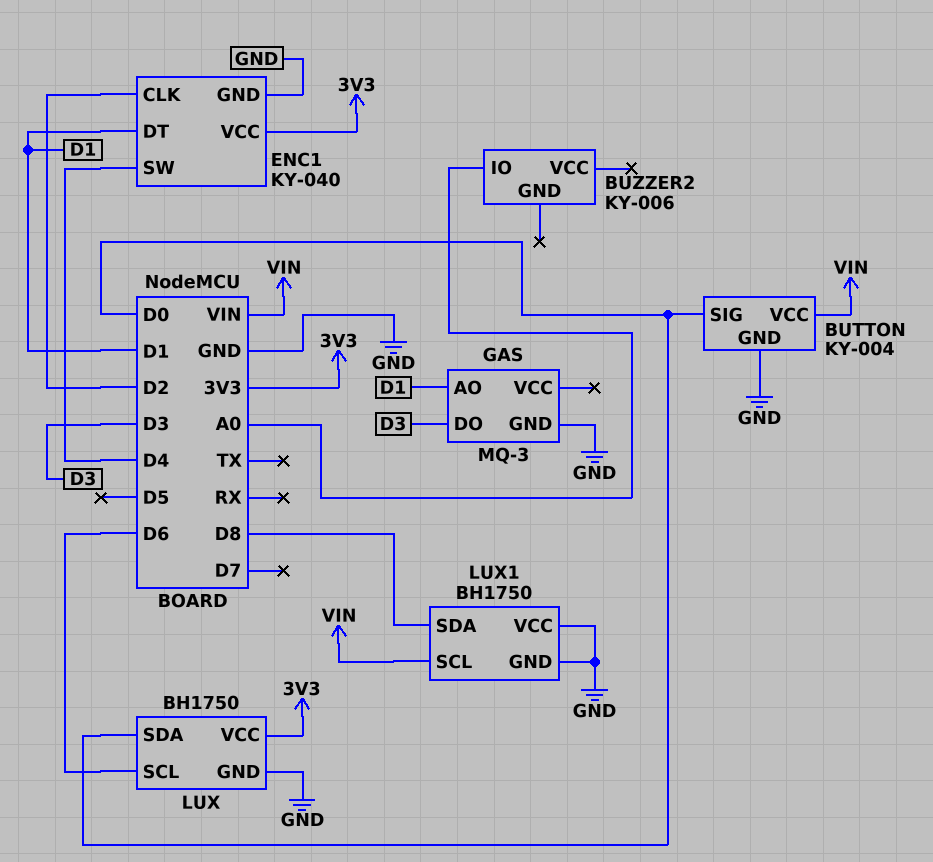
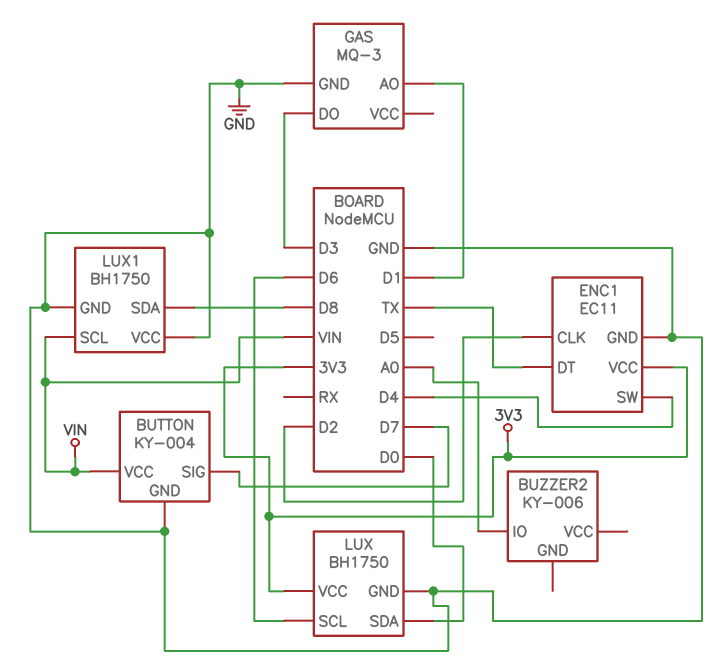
BUTTON pin SIG: D0 -> D7
ENC1: KY-040 -> EC11
ENC1 pin DT: D1 -> TX

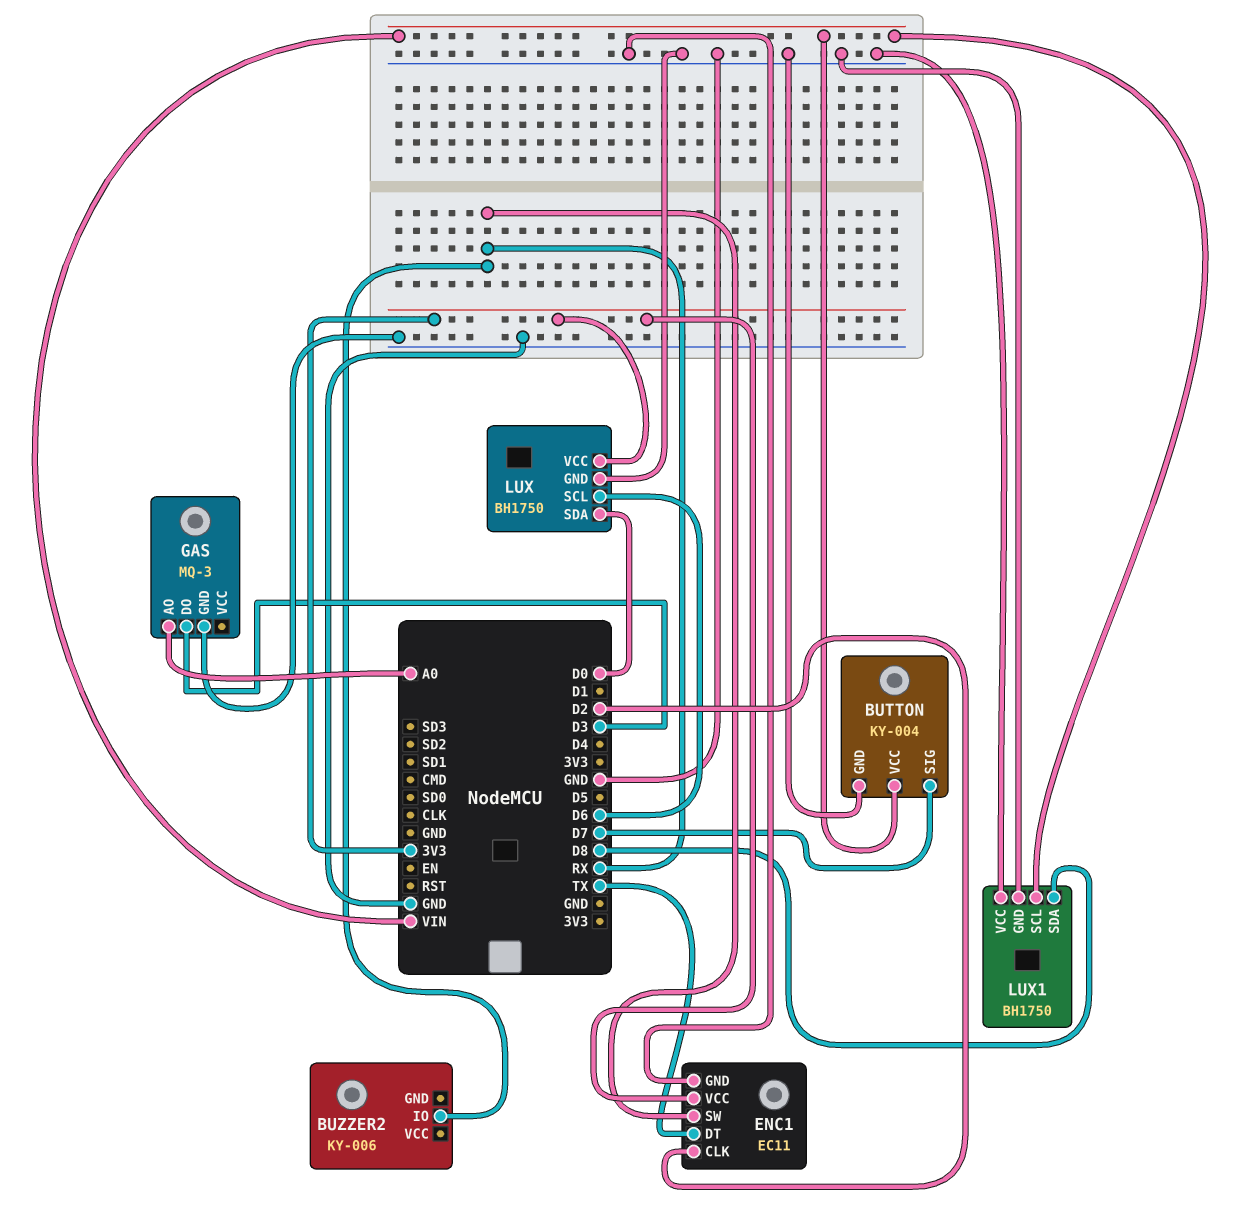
BUZZER2 pin IO: A0 -> RX
ENC1 pin SW: D4 -> RX
GAS pin AO: D1 -> A0

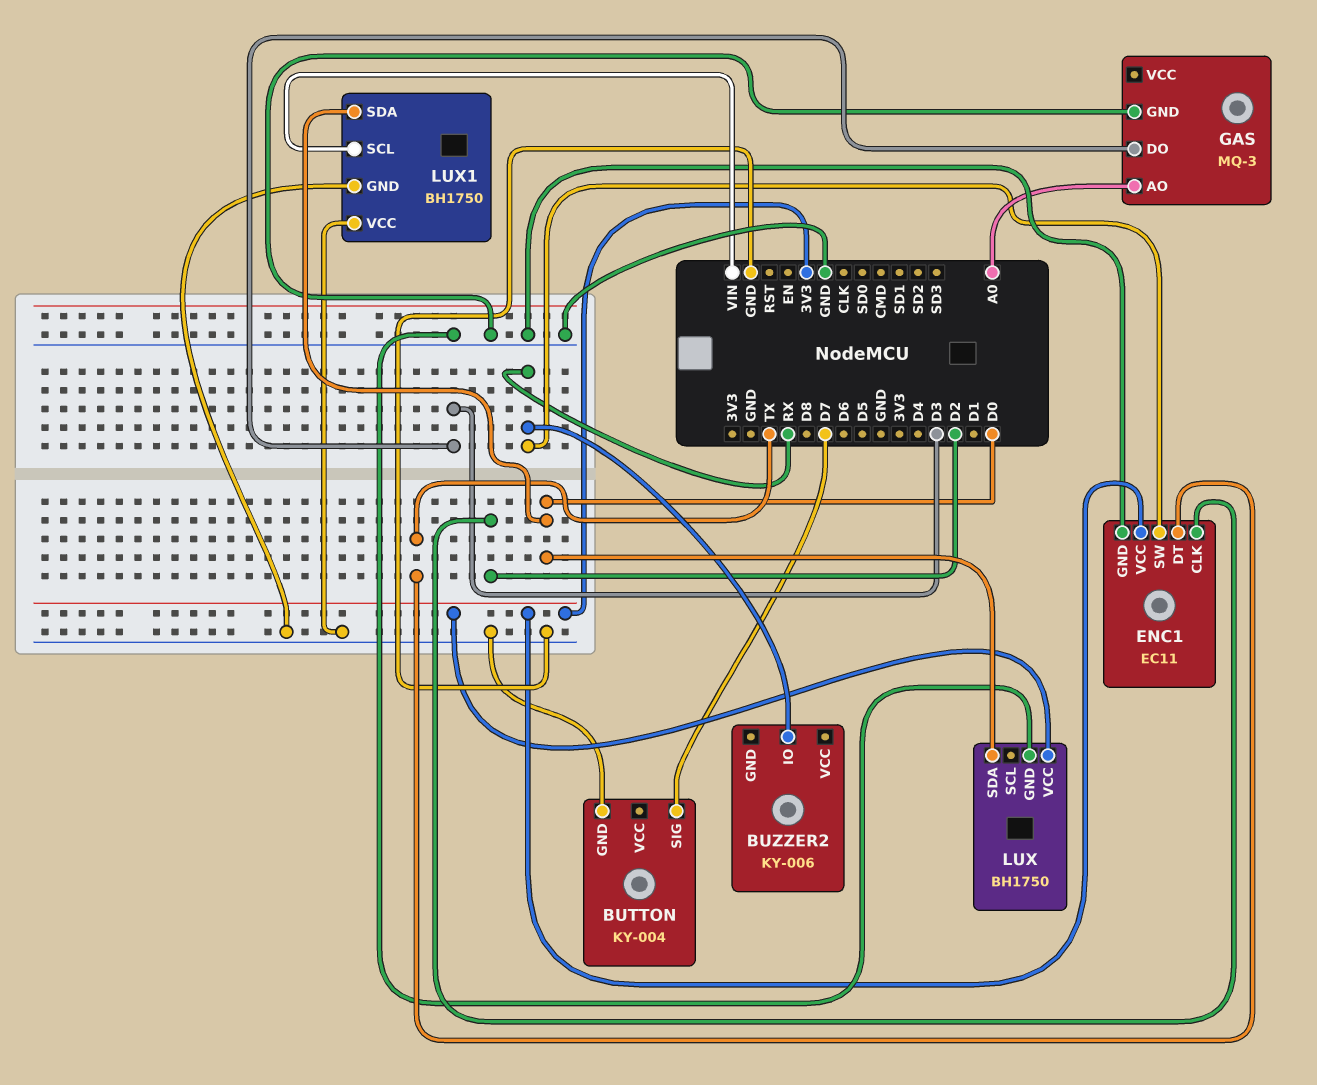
BUTTON pin VCC: VIN -> none
LUX pin SCL: D6 -> none
LUX1 pin SDA: D8 -> D0

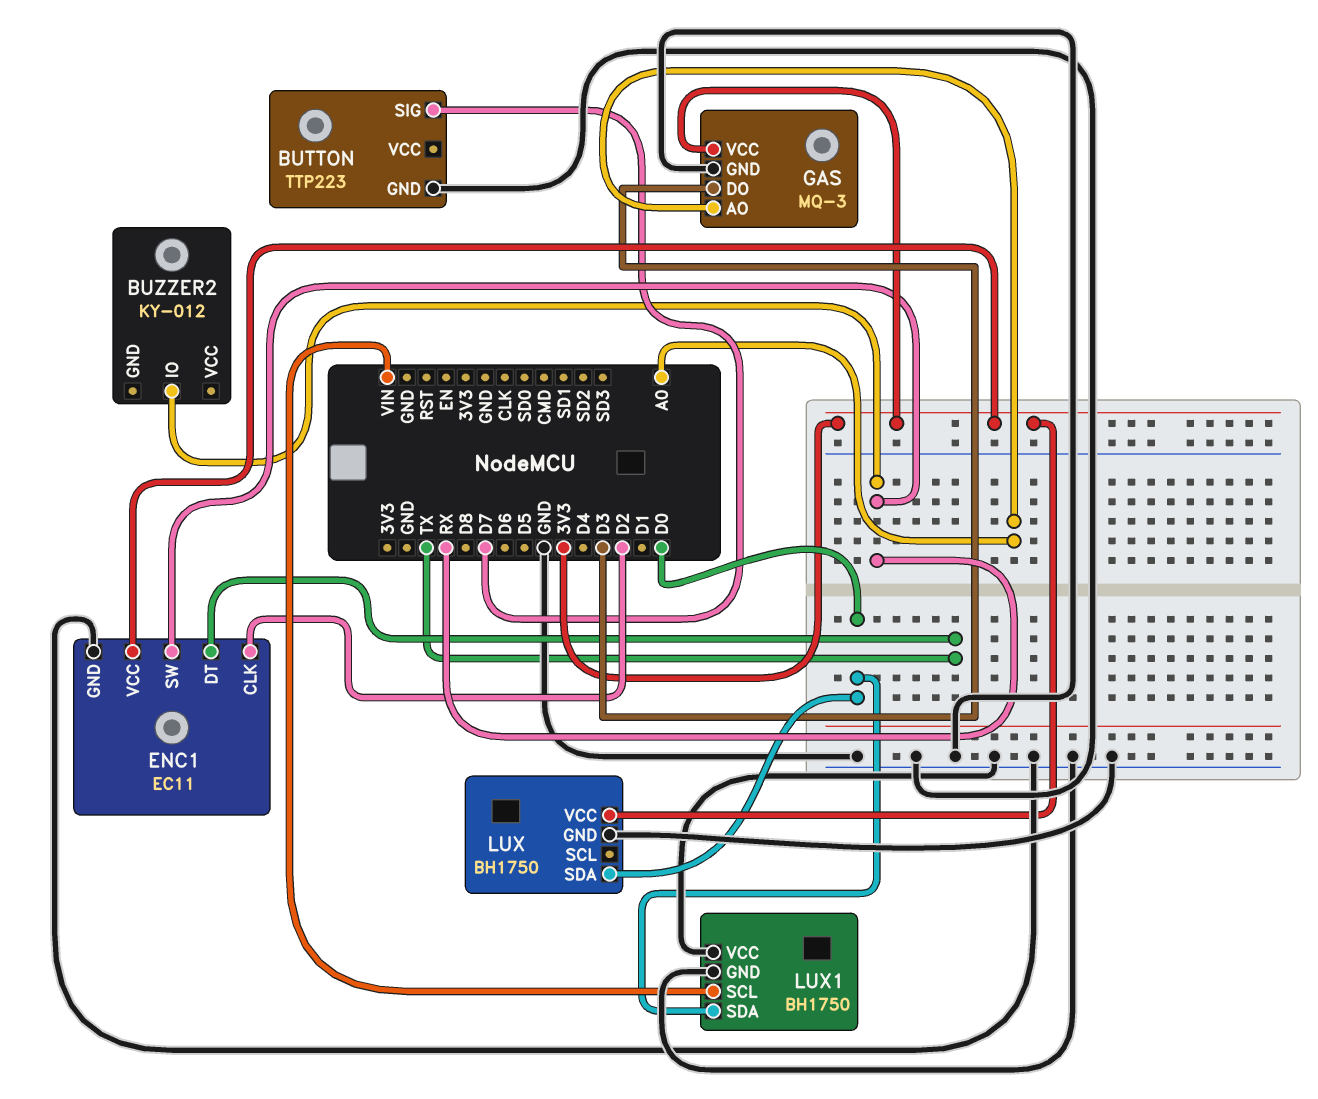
BUTTON: KY-004 -> TTP223
BUZZER2: KY-006 -> KY-012
GAS pin VCC: none -> 3V3

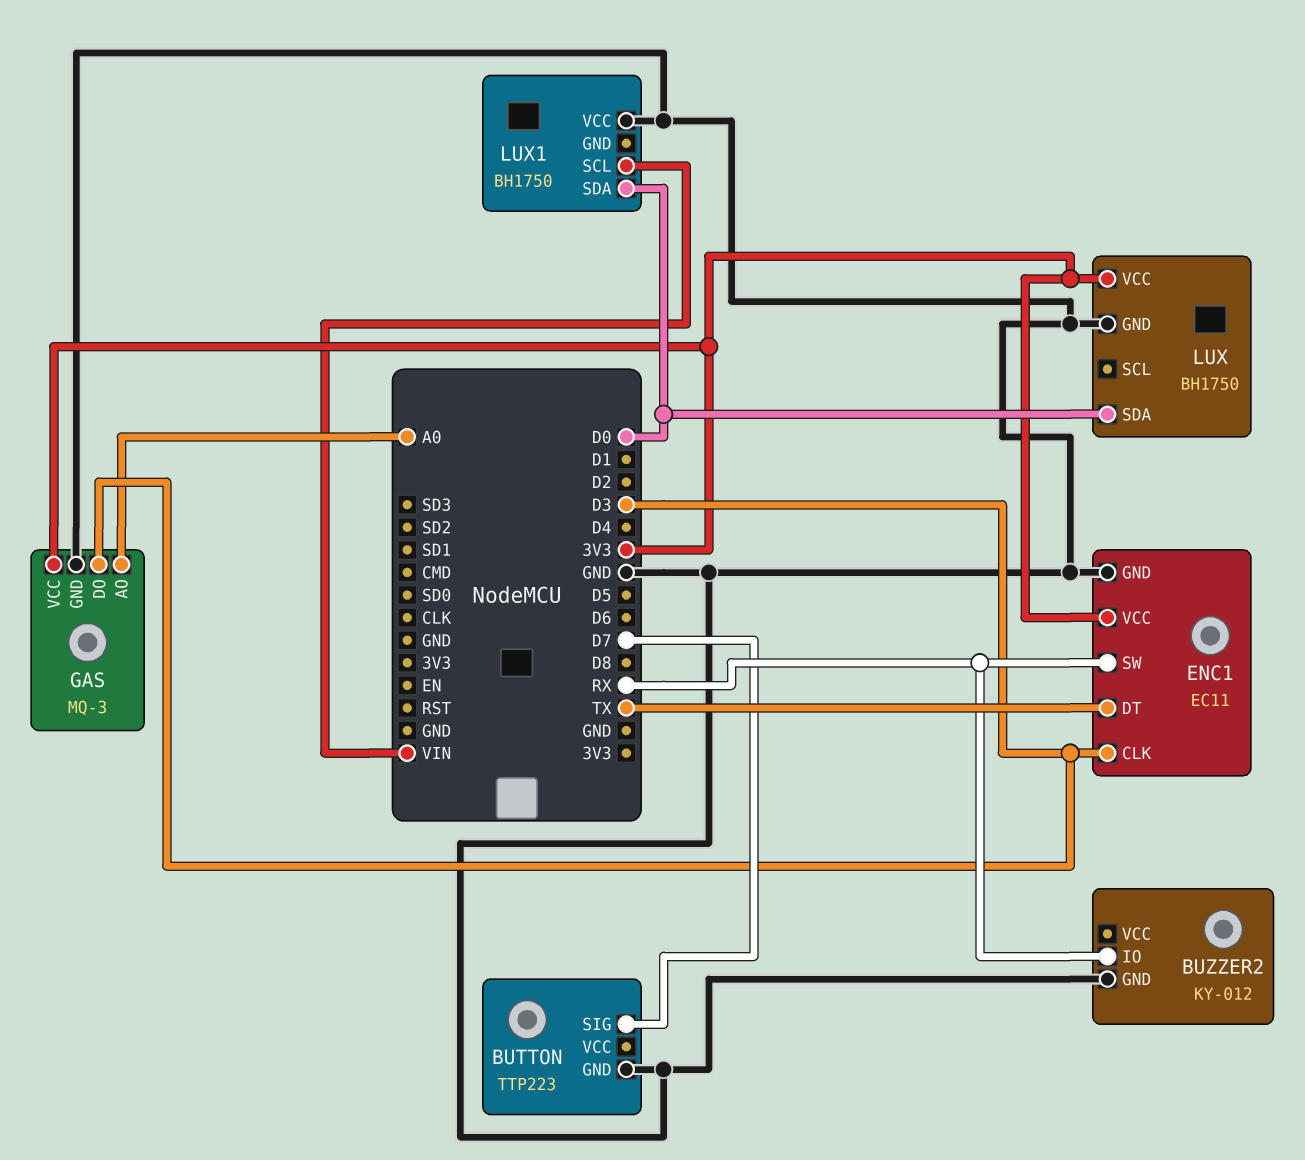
BUZZER2 pin GND: none -> GND
ENC1 pin CLK: D2 -> D3
LUX1 pin GND: GND -> none

